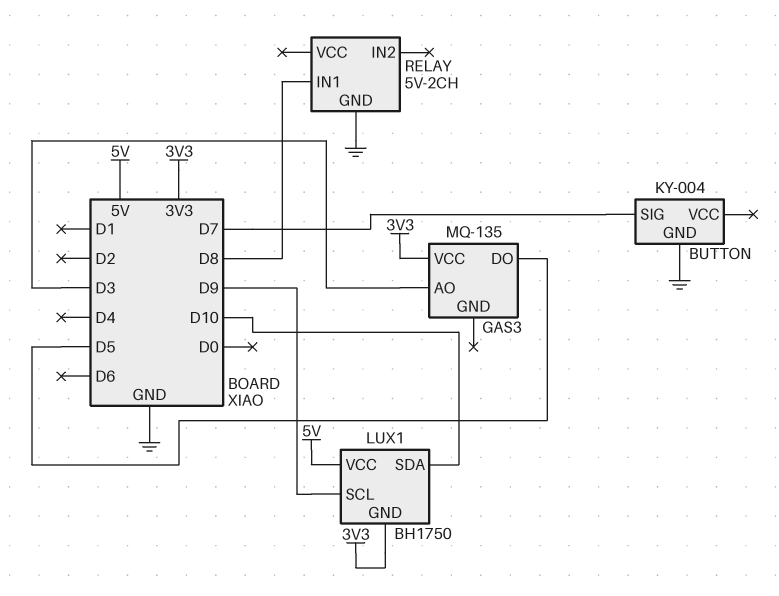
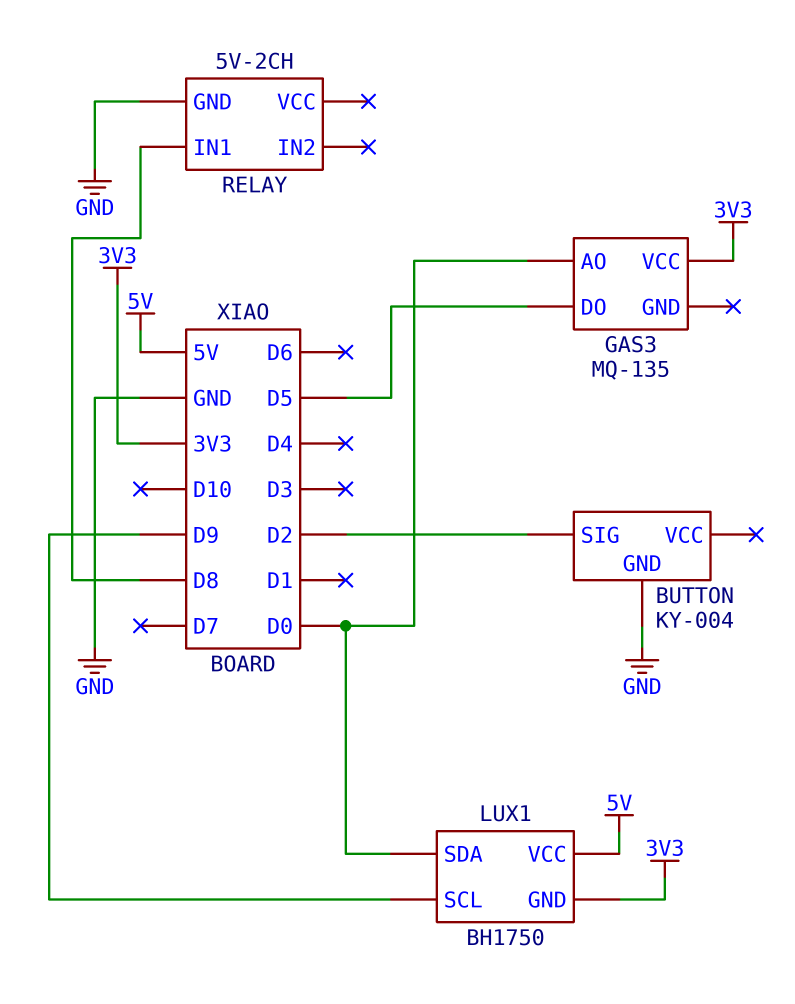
BUTTON pin SIG: D7 -> D2
GAS3 pin AO: D3 -> D0
LUX1 pin SDA: D10 -> D0

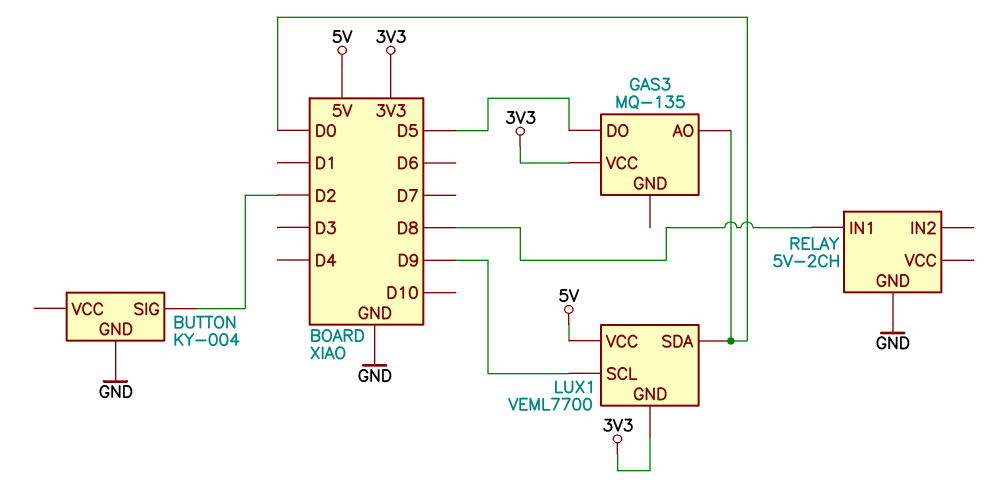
LUX1: BH1750 -> VEML7700

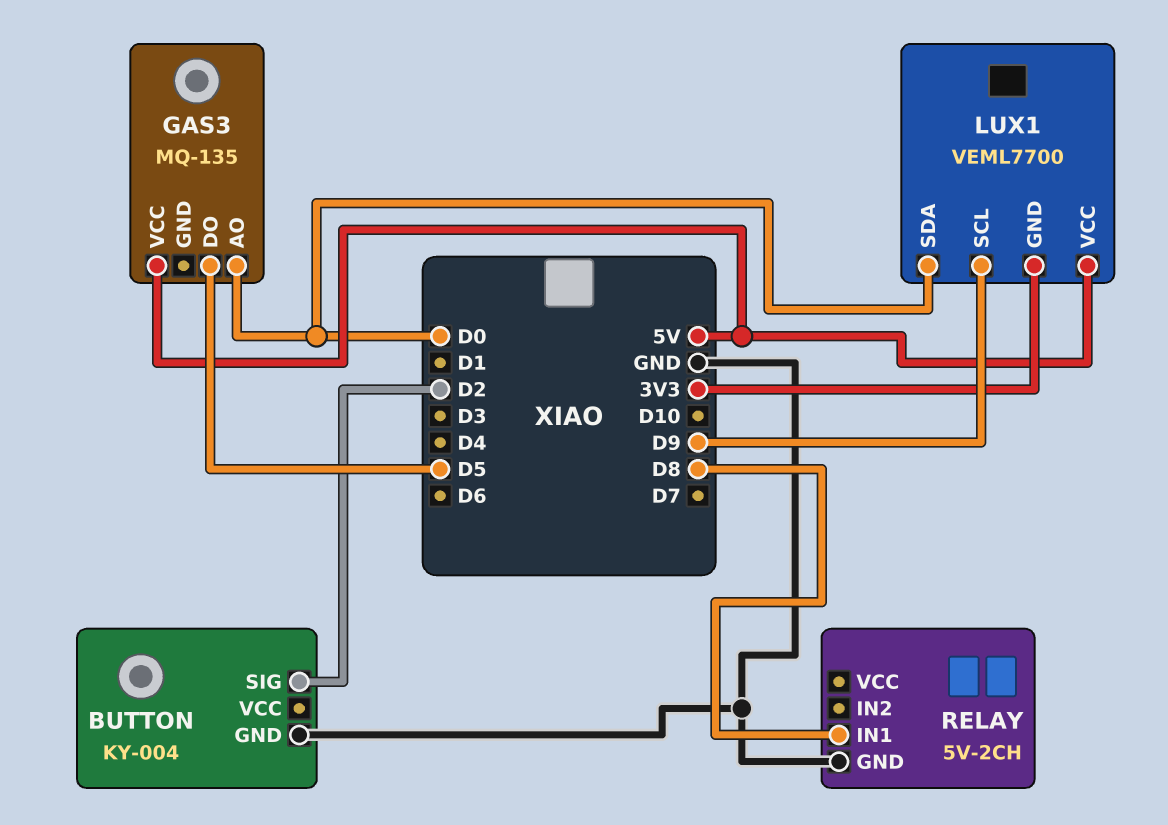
GAS3 pin VCC: 3V3 -> 5V

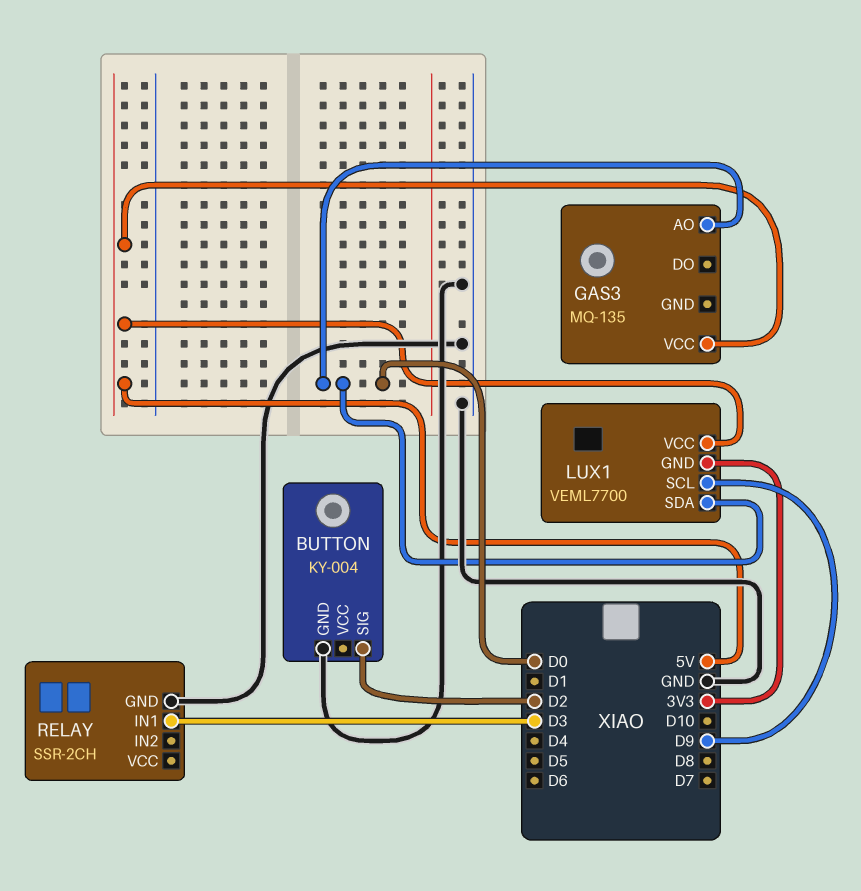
GAS3 pin DO: D5 -> none
RELAY: 5V-2CH -> SSR-2CH
RELAY pin IN1: D8 -> D3

